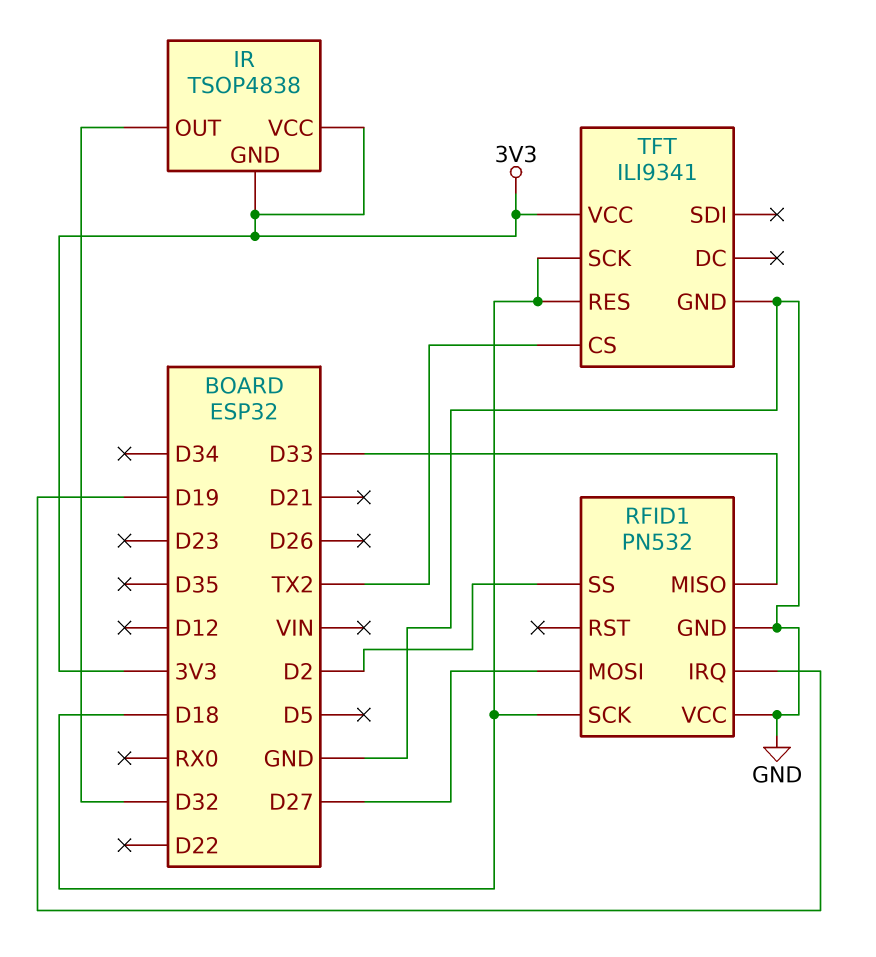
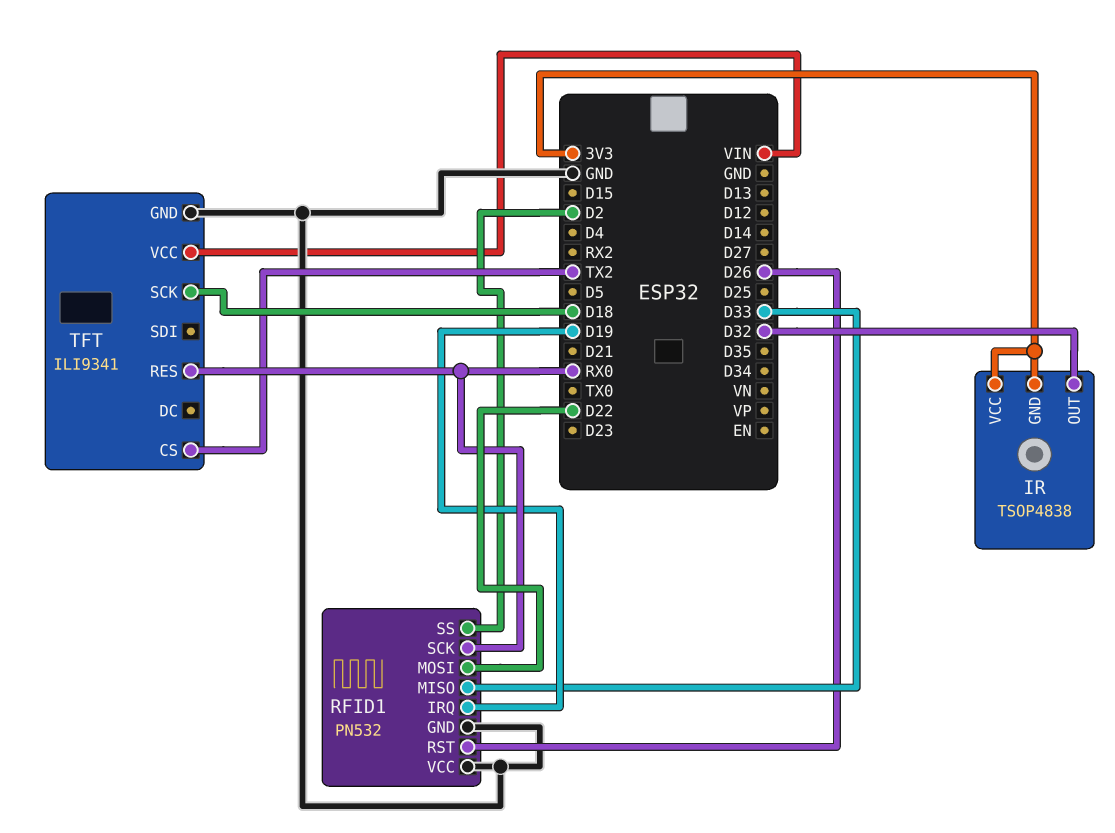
RFID1 pin MOSI: D27 -> D22
RFID1 pin RST: none -> D26
RFID1 pin SCK: D18 -> RX0
TFT pin RES: D18 -> RX0
TFT pin VCC: 3V3 -> VIN

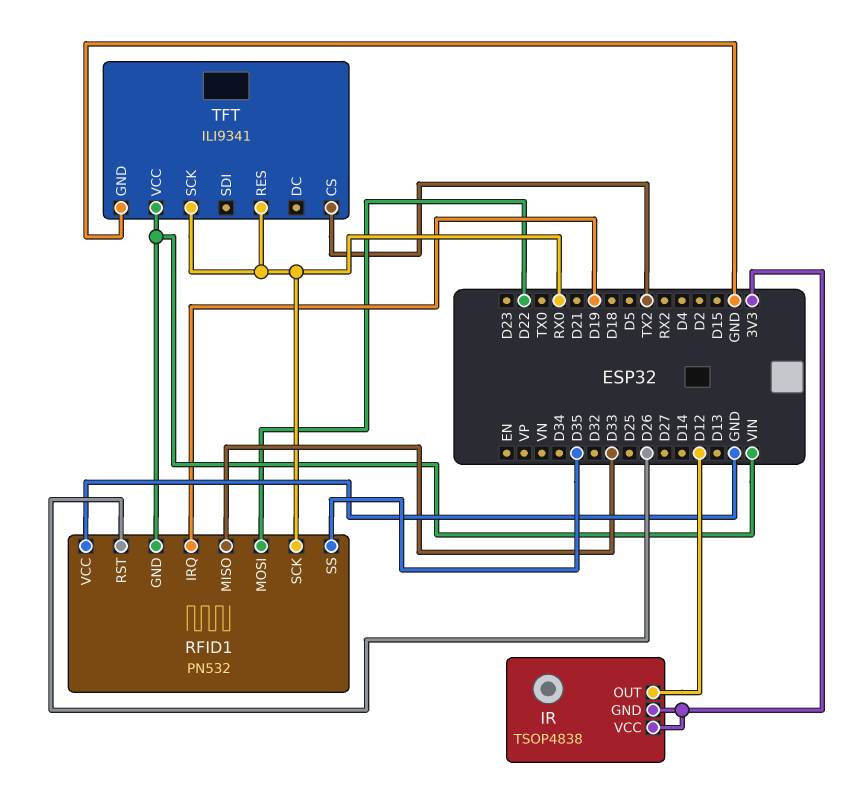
IR pin OUT: D32 -> D12
RFID1 pin GND: GND -> VIN
RFID1 pin SS: D2 -> D35
TFT pin SCK: D18 -> RX0

